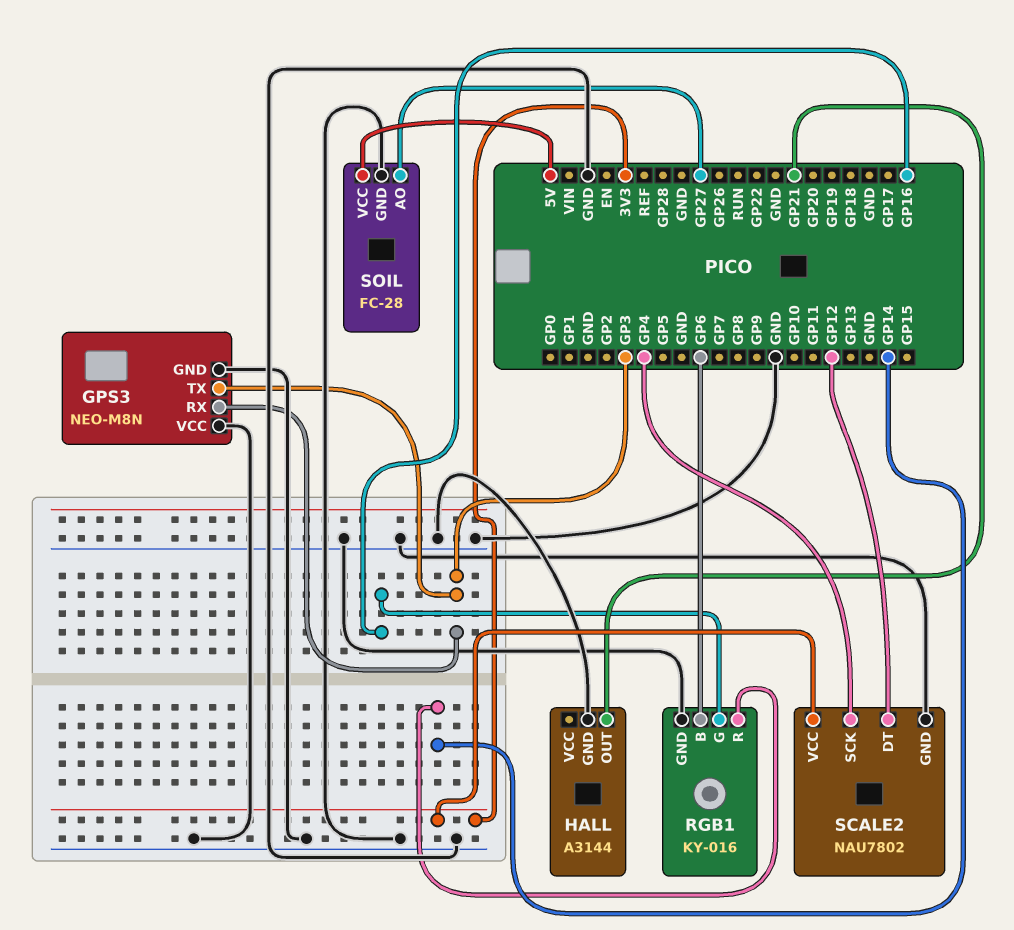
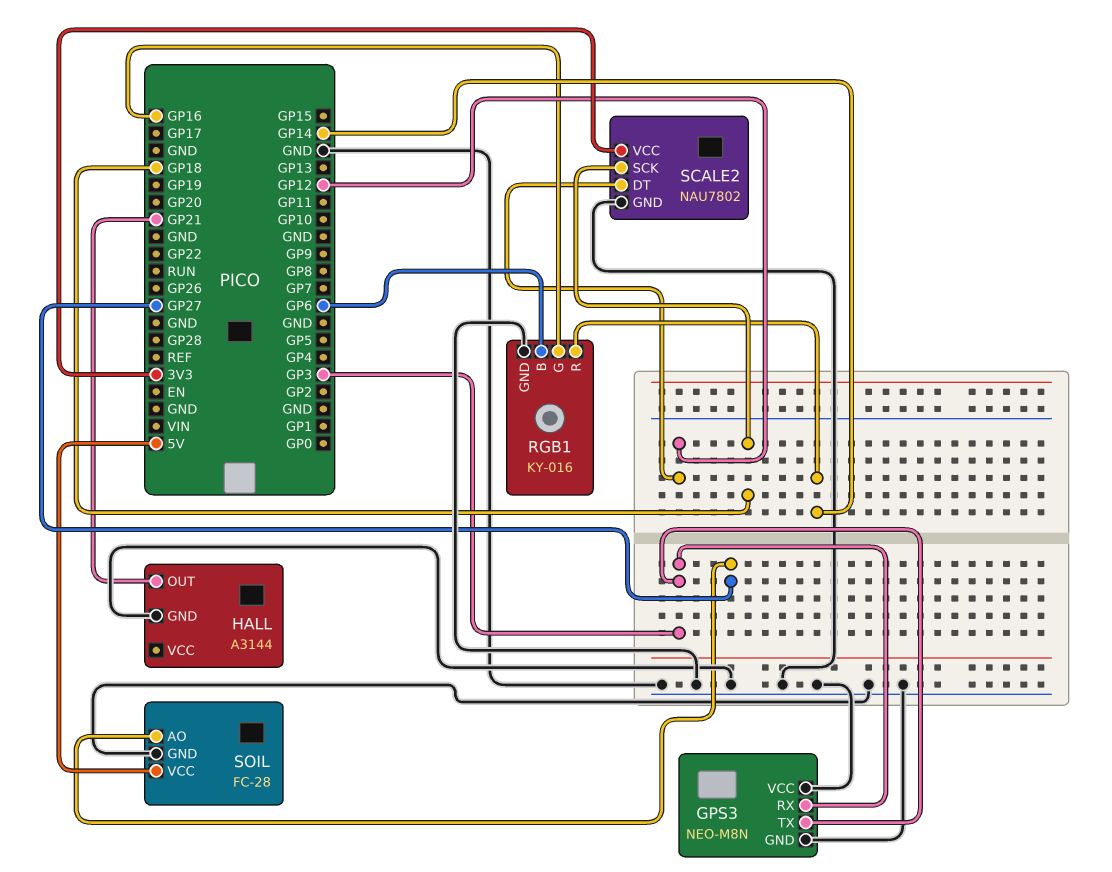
SCALE2 pin SCK: GP4 -> GP18

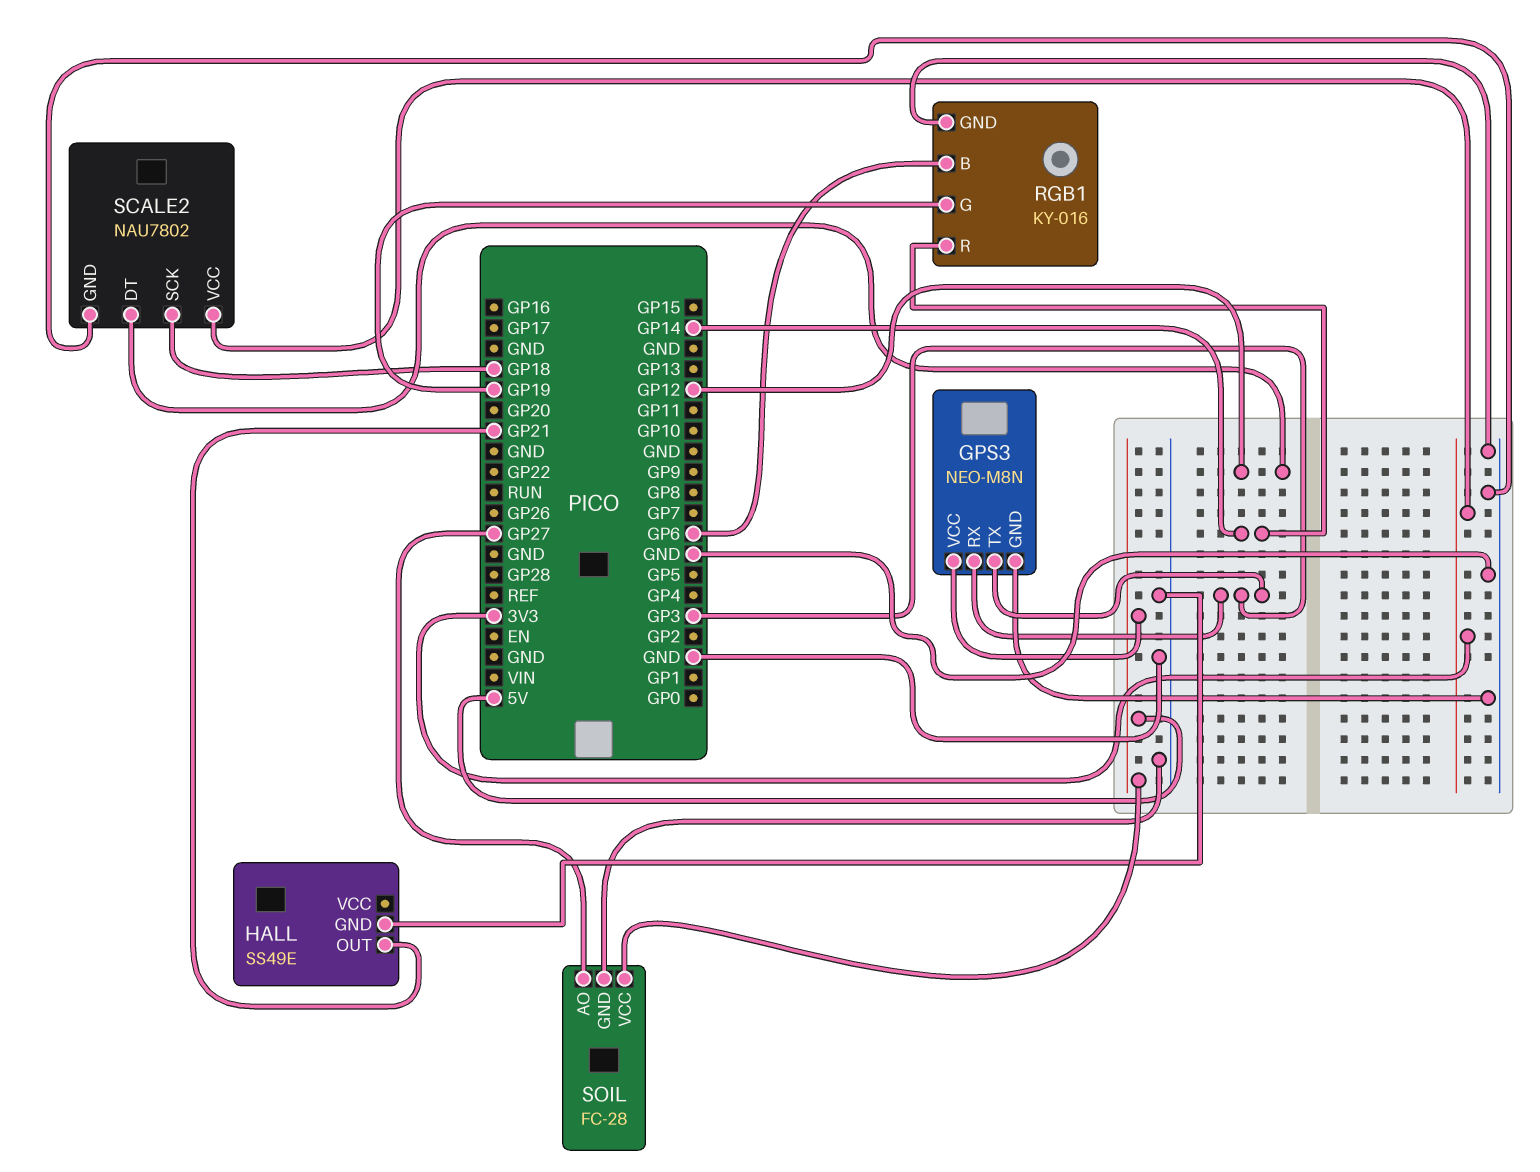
GPS3 pin VCC: GND -> 5V
HALL: A3144 -> SS49E
RGB1 pin G: GP16 -> GP19

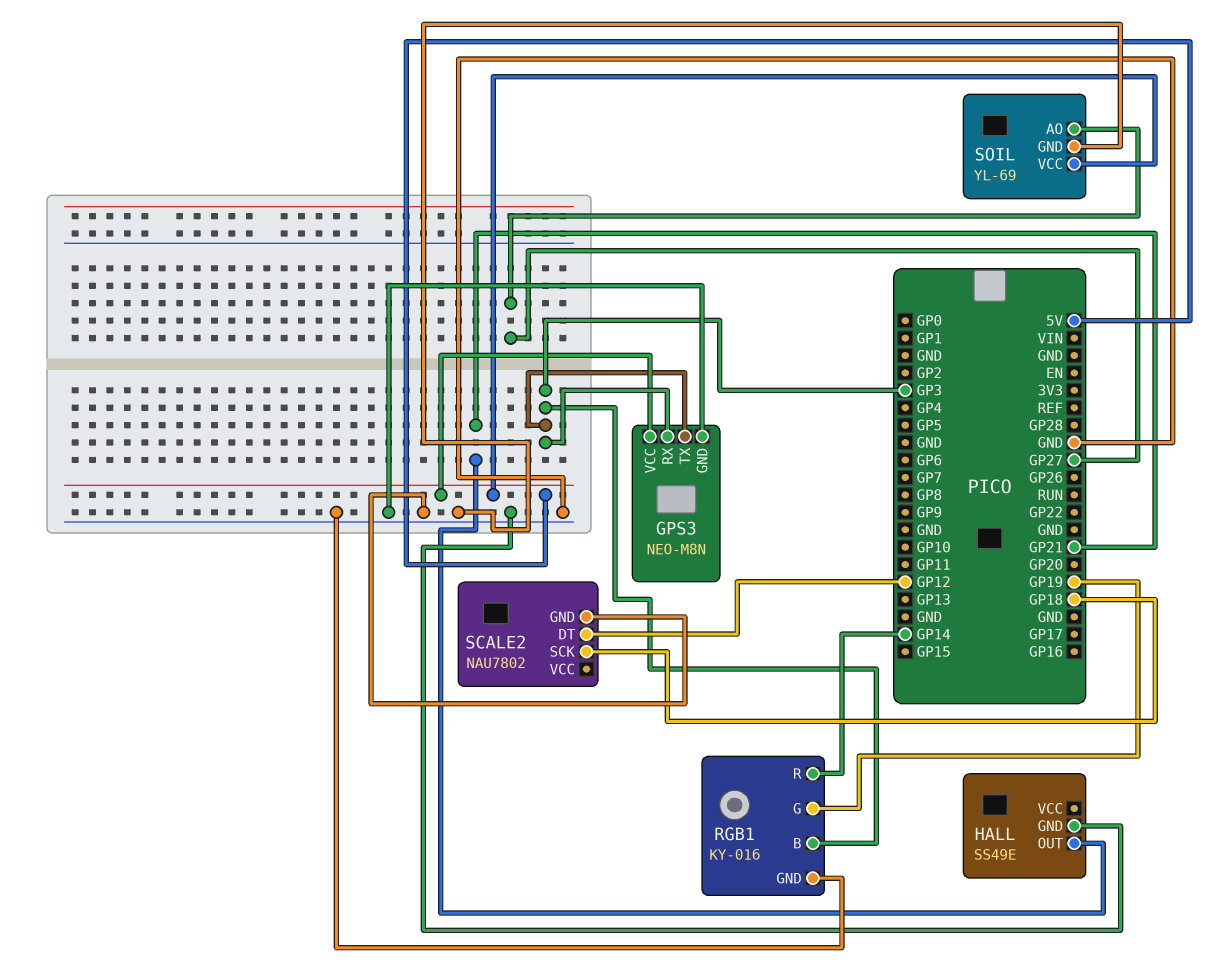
RGB1 pin B: GP6 -> GP3
SCALE2 pin VCC: 3V3 -> none
SOIL: FC-28 -> YL-69

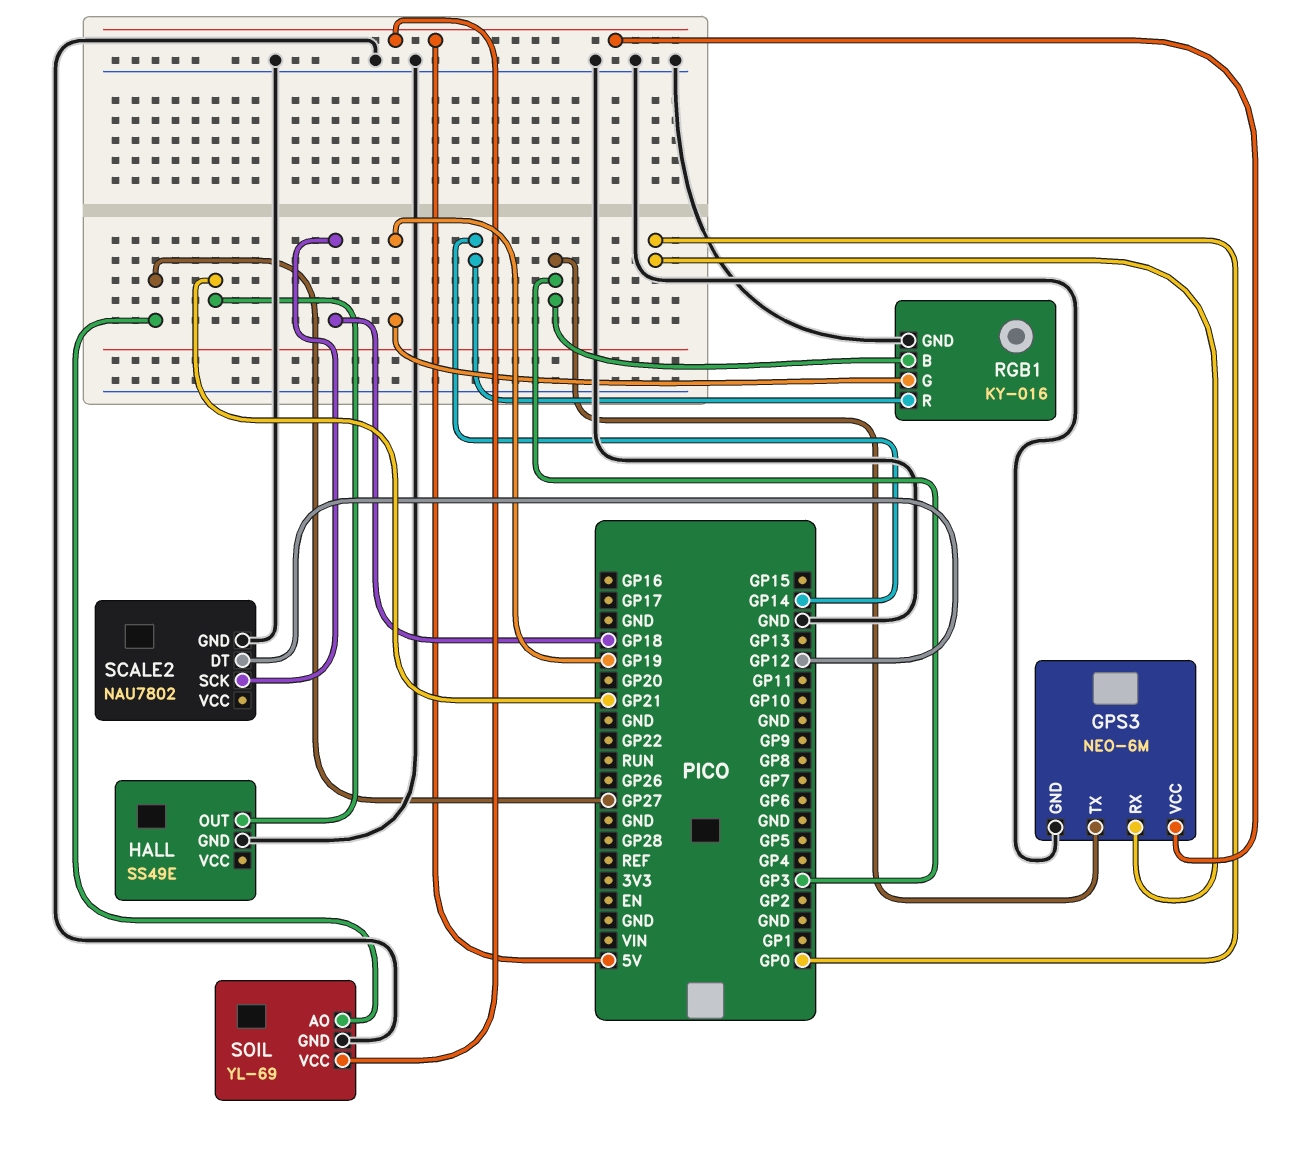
GPS3: NEO-M8N -> NEO-6M
GPS3 pin RX: GP3 -> GP0

